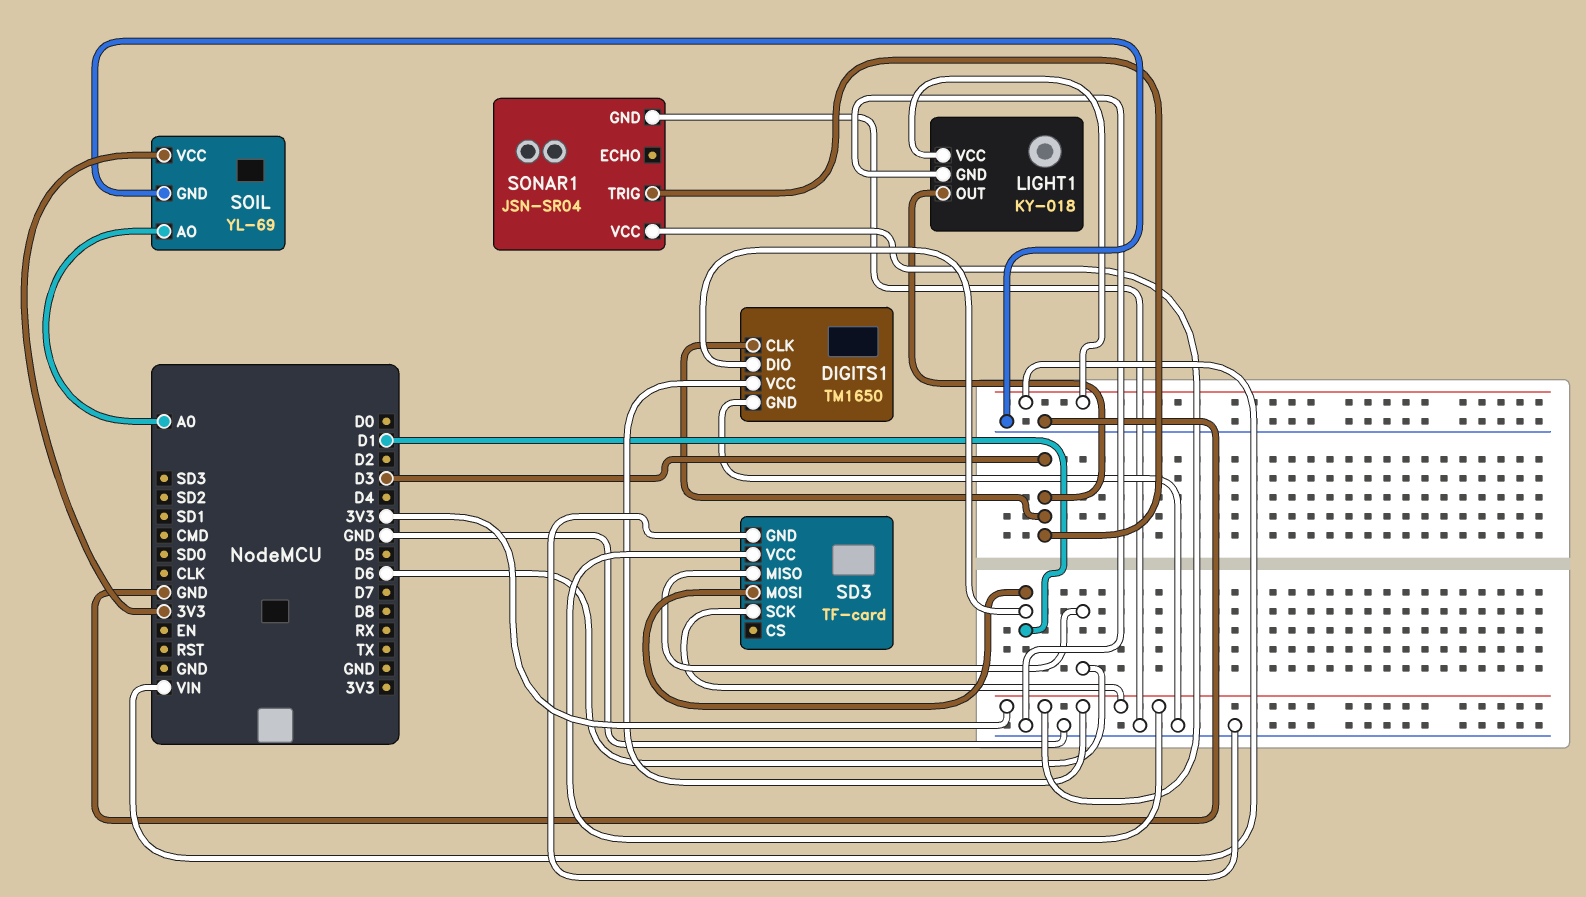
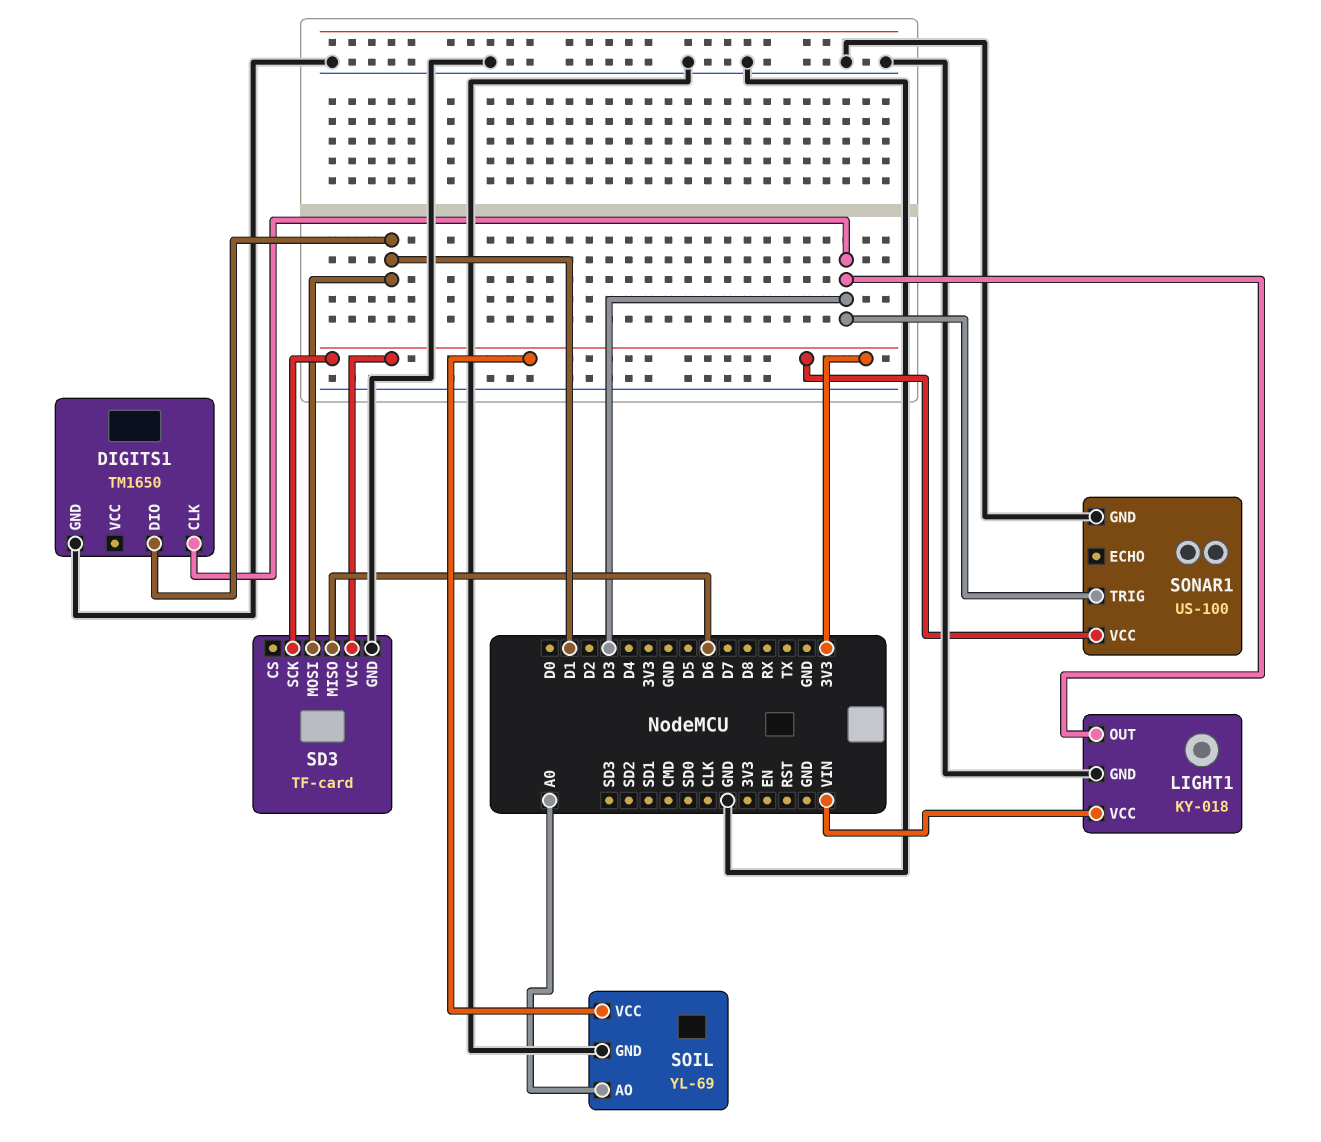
DIGITS1 pin VCC: 3V3 -> none
SONAR1: JSN-SR04 -> US-100

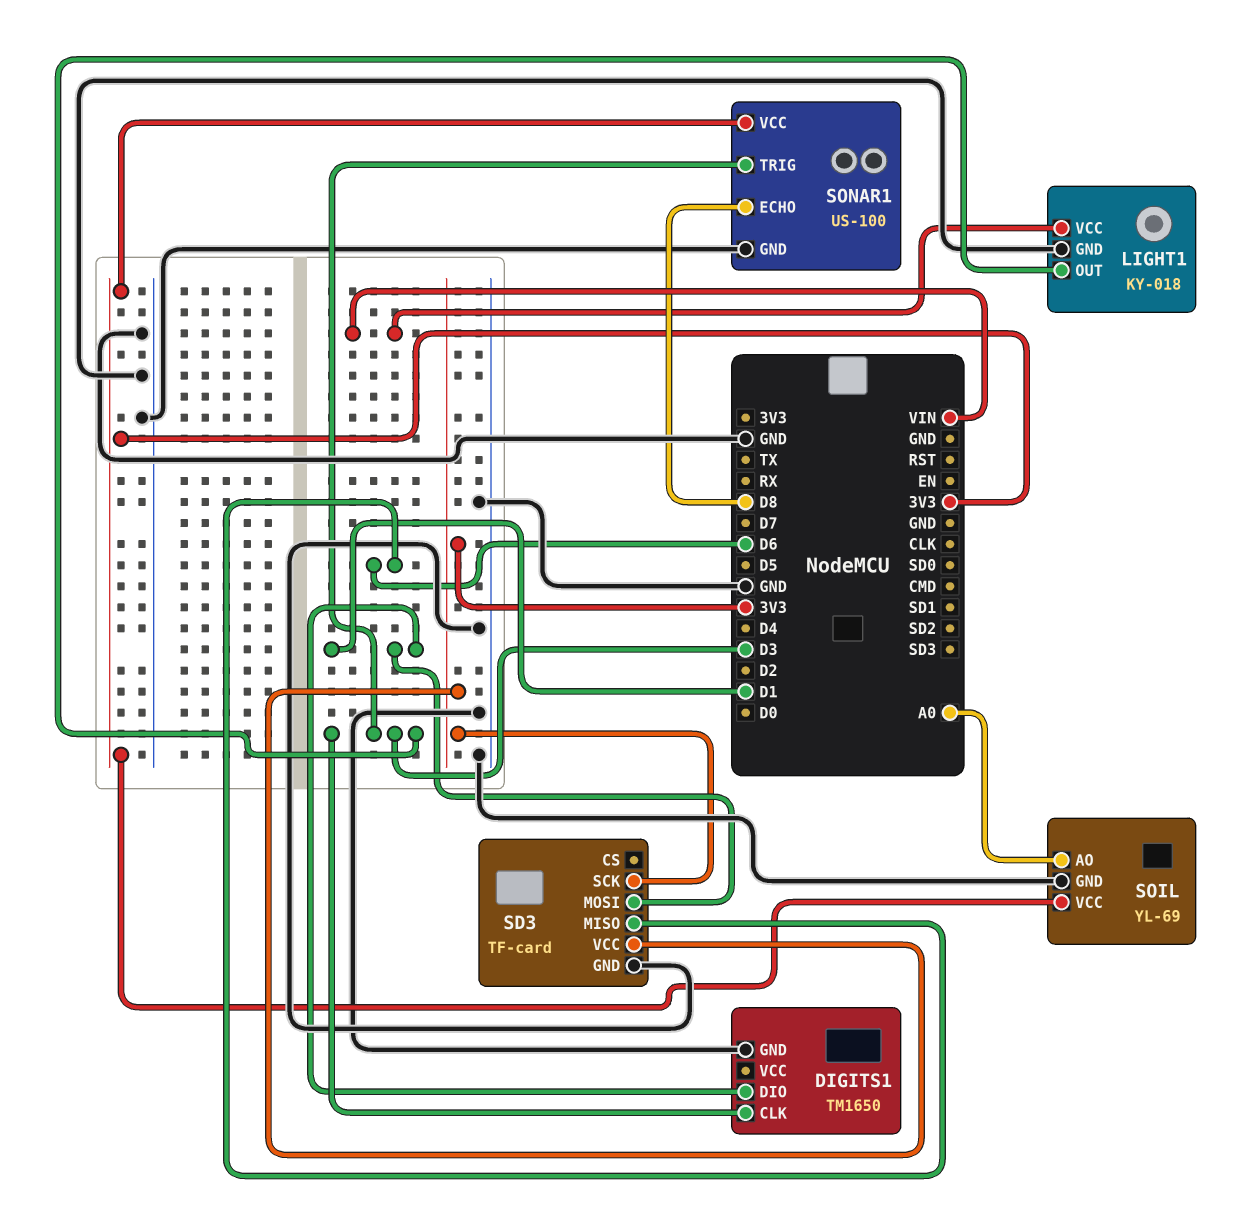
SONAR1 pin ECHO: none -> D8

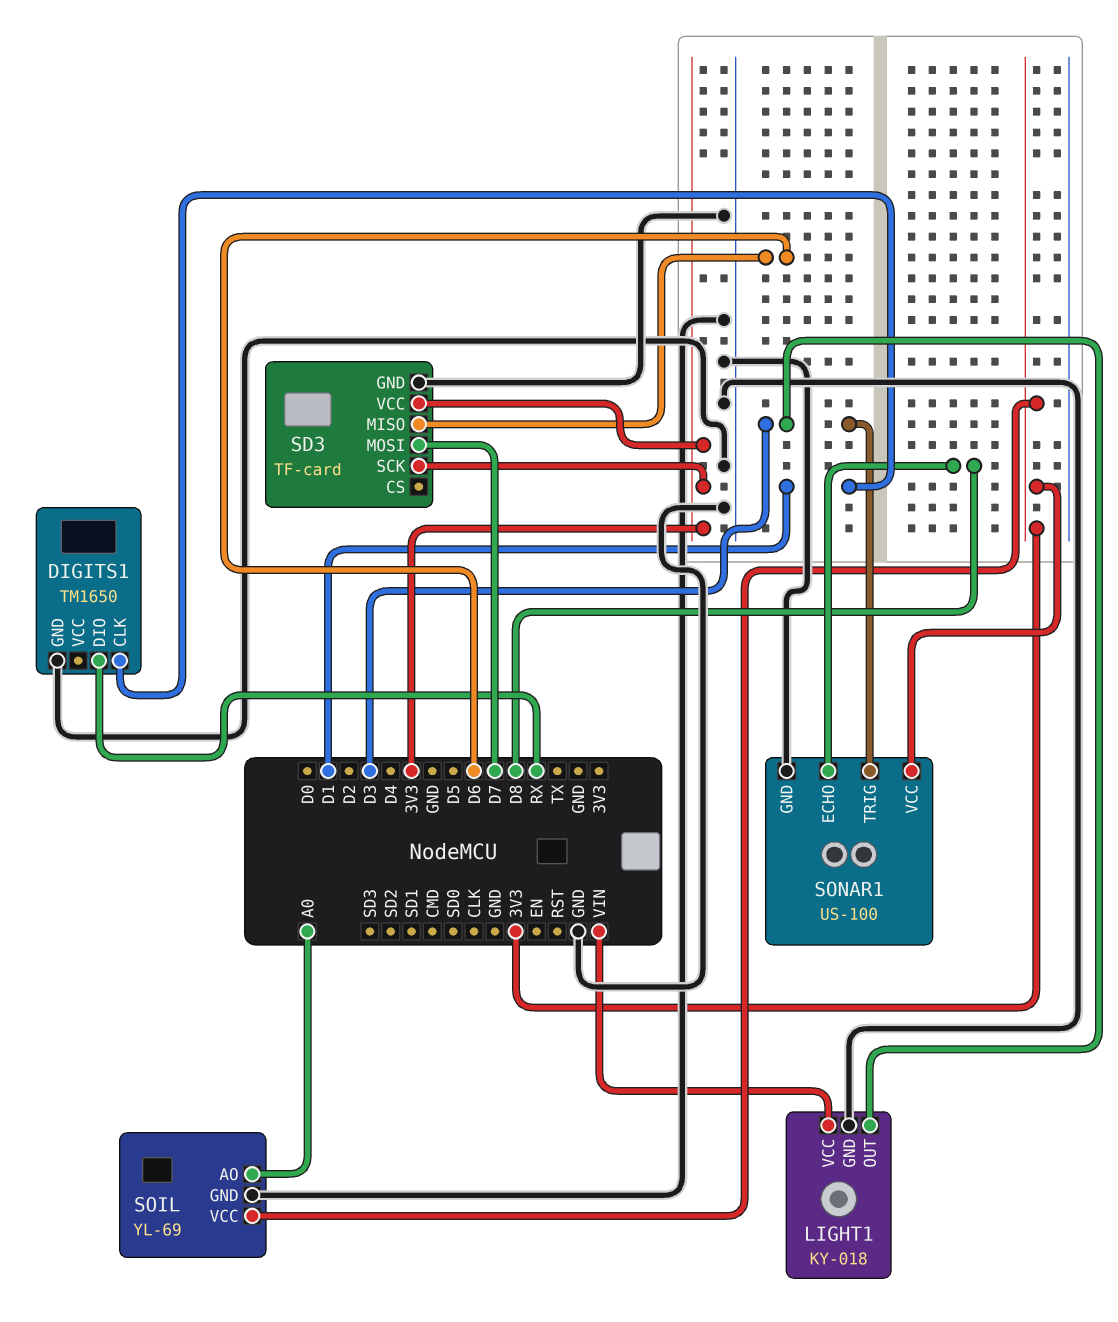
DIGITS1 pin CLK: D3 -> D1
DIGITS1 pin DIO: D1 -> RX
SD3 pin MOSI: D1 -> D7

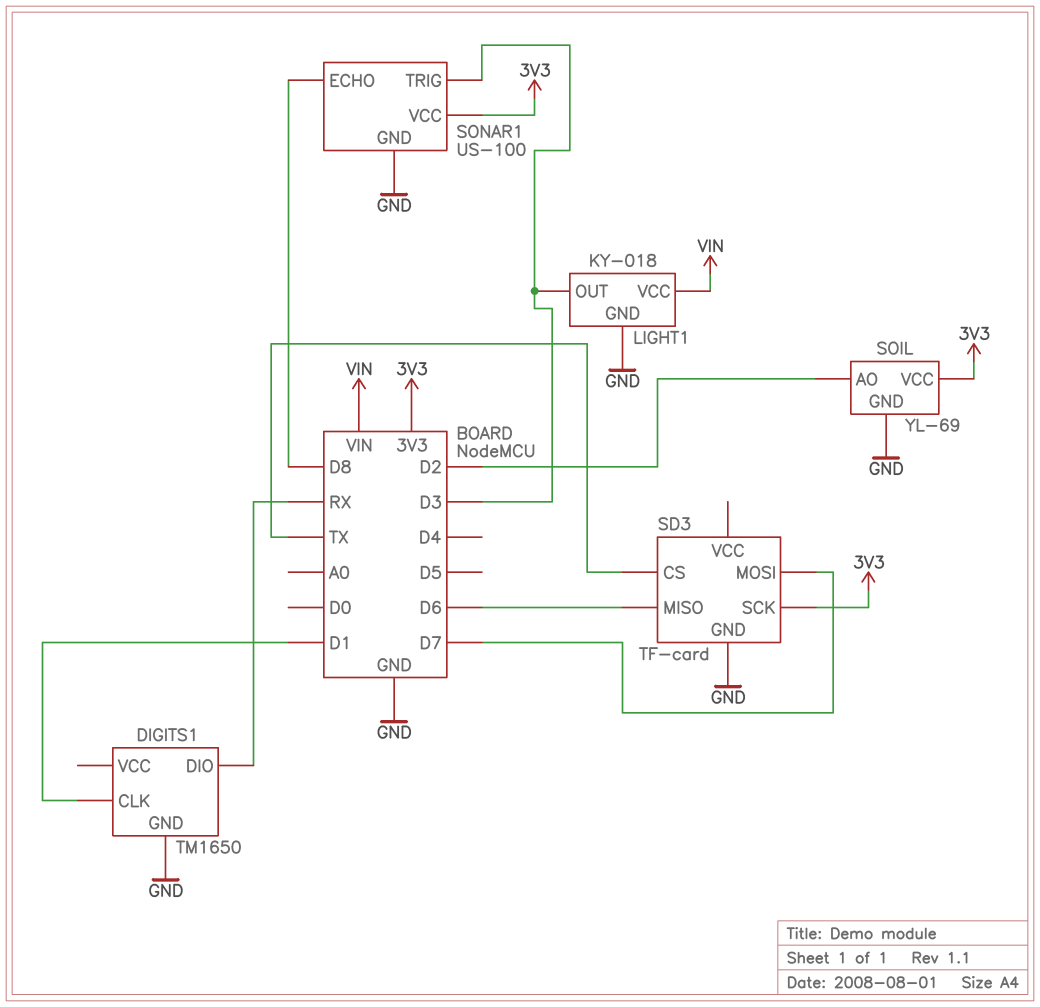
SD3 pin CS: none -> TX
SD3 pin VCC: 3V3 -> none
SOIL pin AO: A0 -> D2

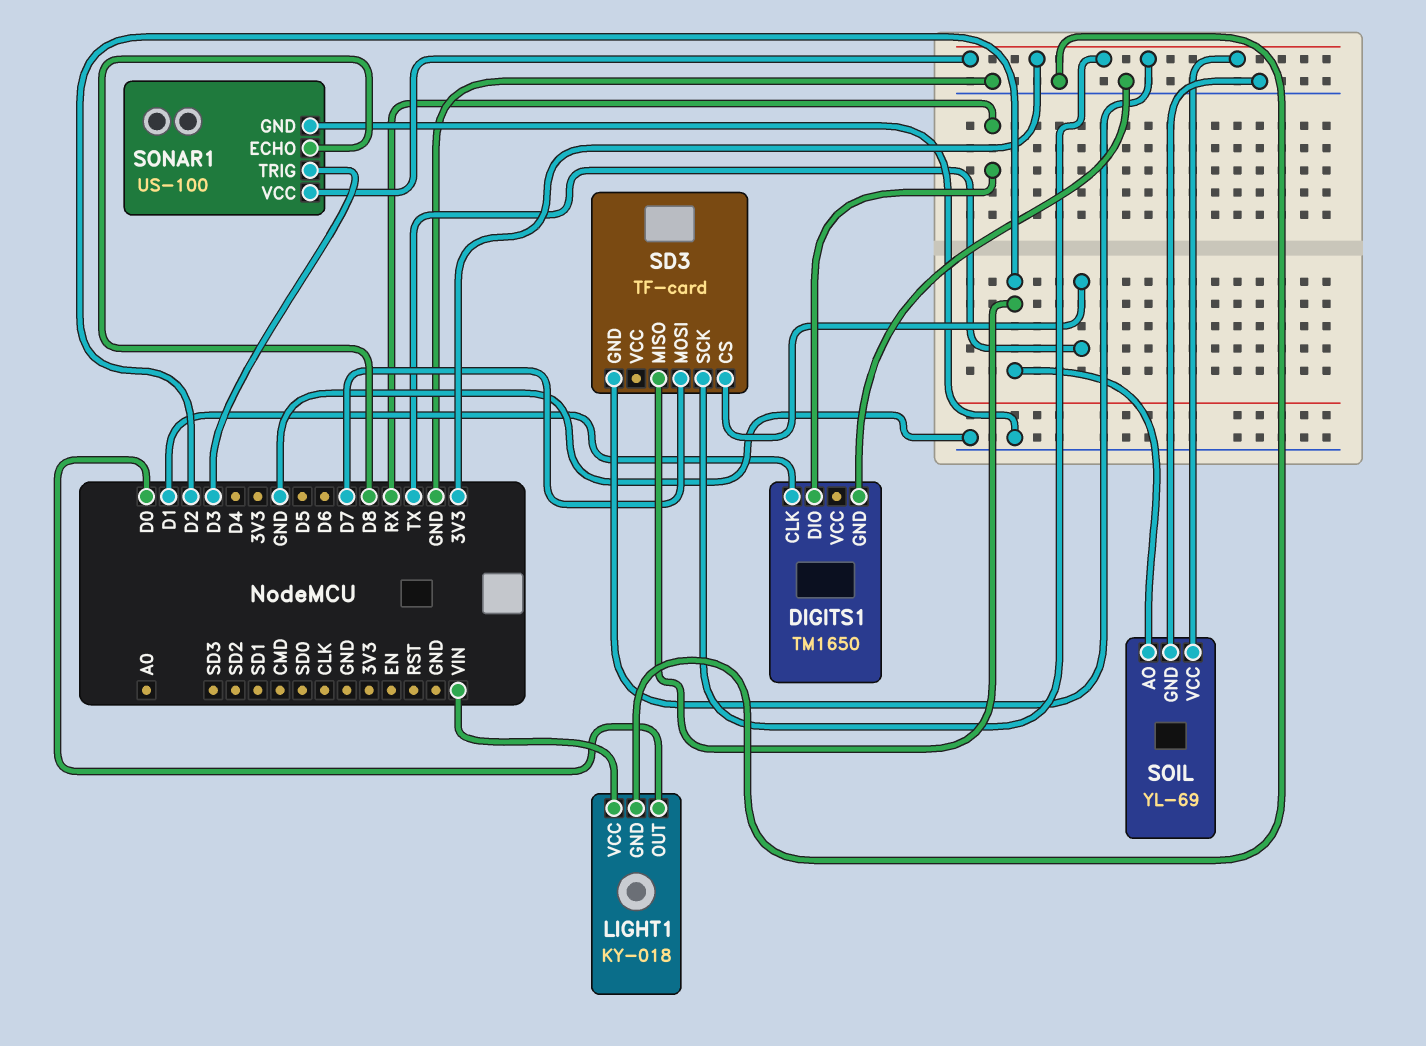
LIGHT1 pin OUT: D3 -> D0
SD3 pin GND: GND -> 3V3
SD3 pin MISO: D6 -> D2

